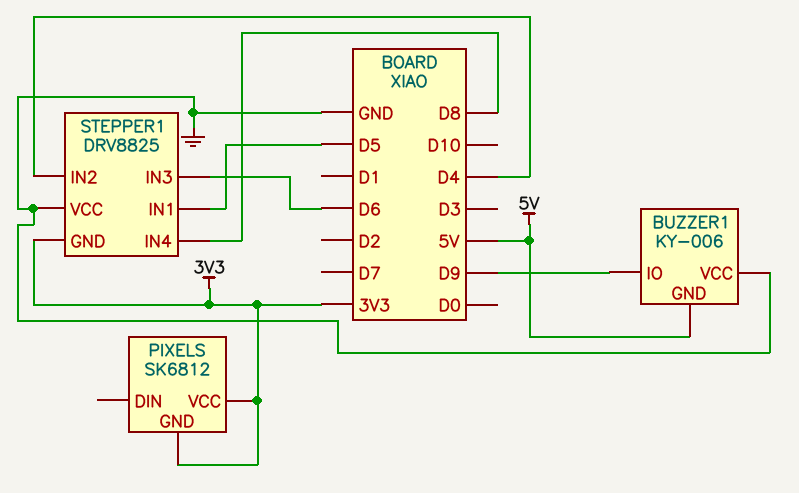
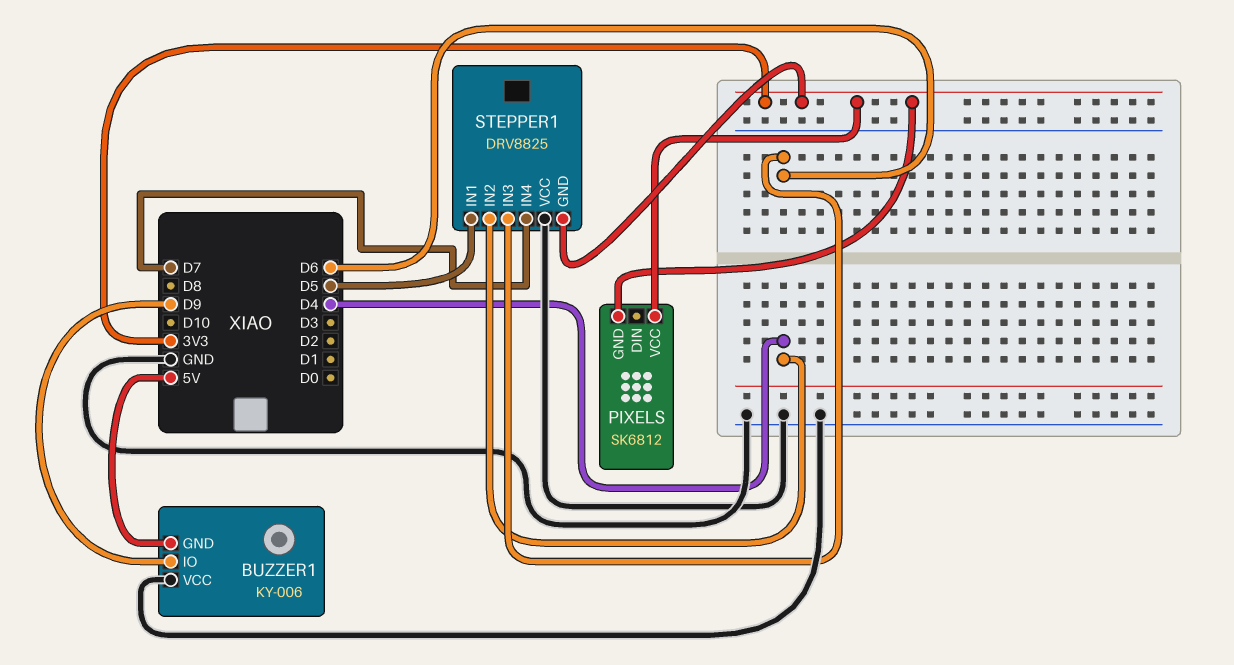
STEPPER1 pin IN4: D8 -> D7

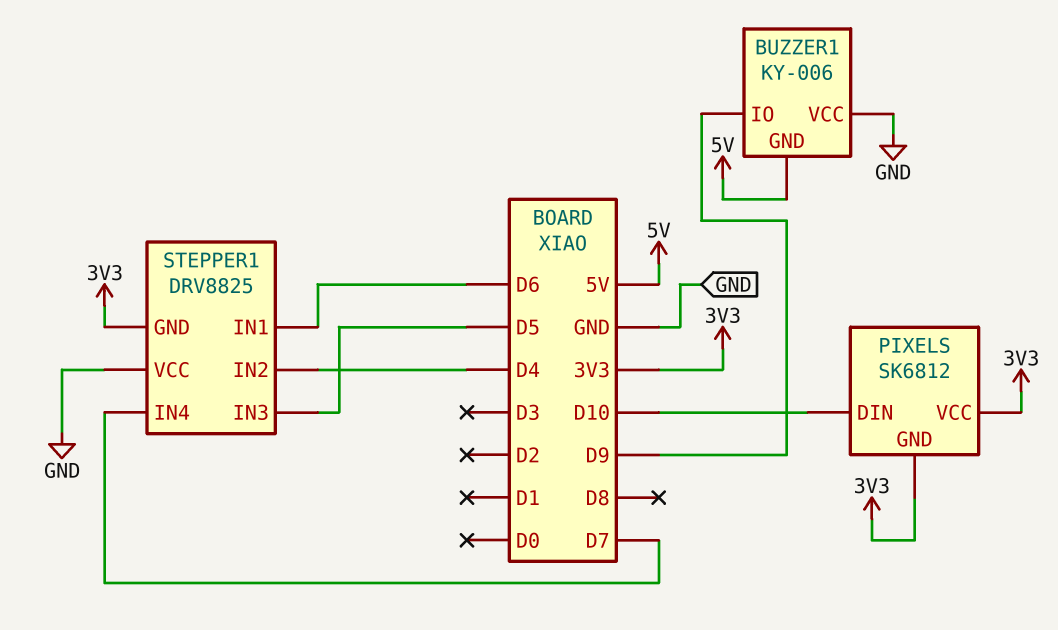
PIXELS pin DIN: none -> D10
STEPPER1 pin IN1: D5 -> D6
STEPPER1 pin IN3: D6 -> D5

